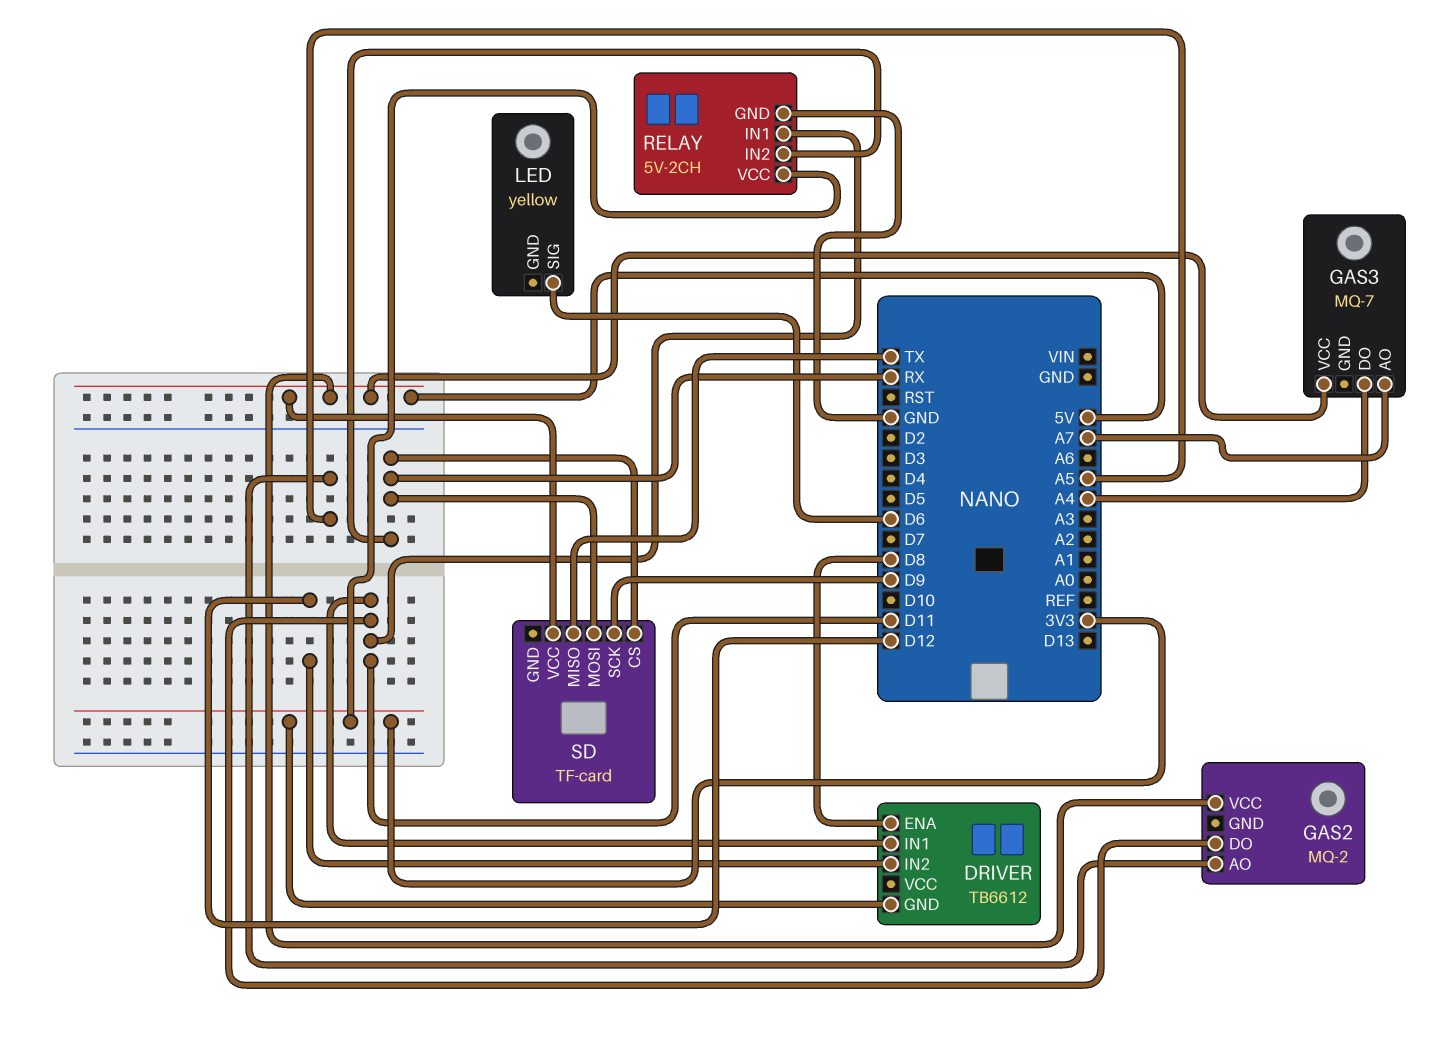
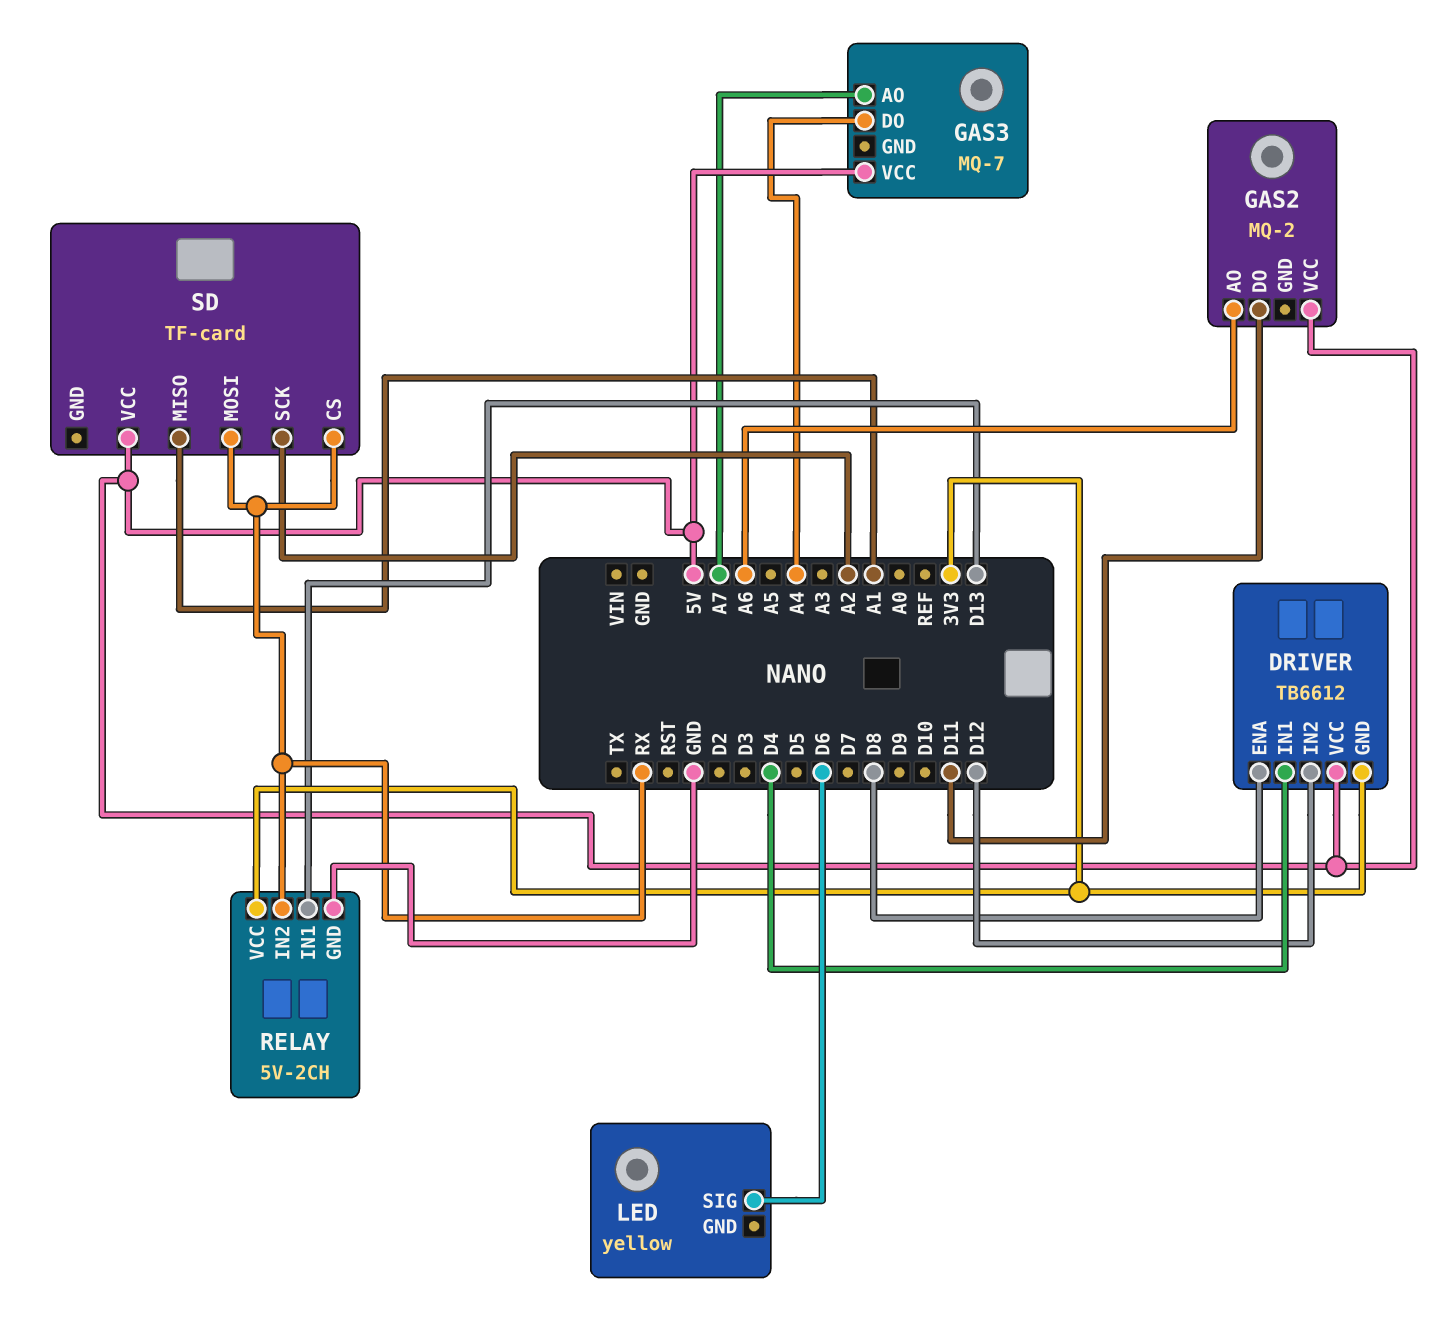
DRIVER pin IN1: D11 -> D4
DRIVER pin VCC: none -> 5V
GAS2 pin AO: A5 -> A6
RELAY pin IN1: D11 -> D13
SD pin MISO: TX -> A1
SD pin SCK: D9 -> A2

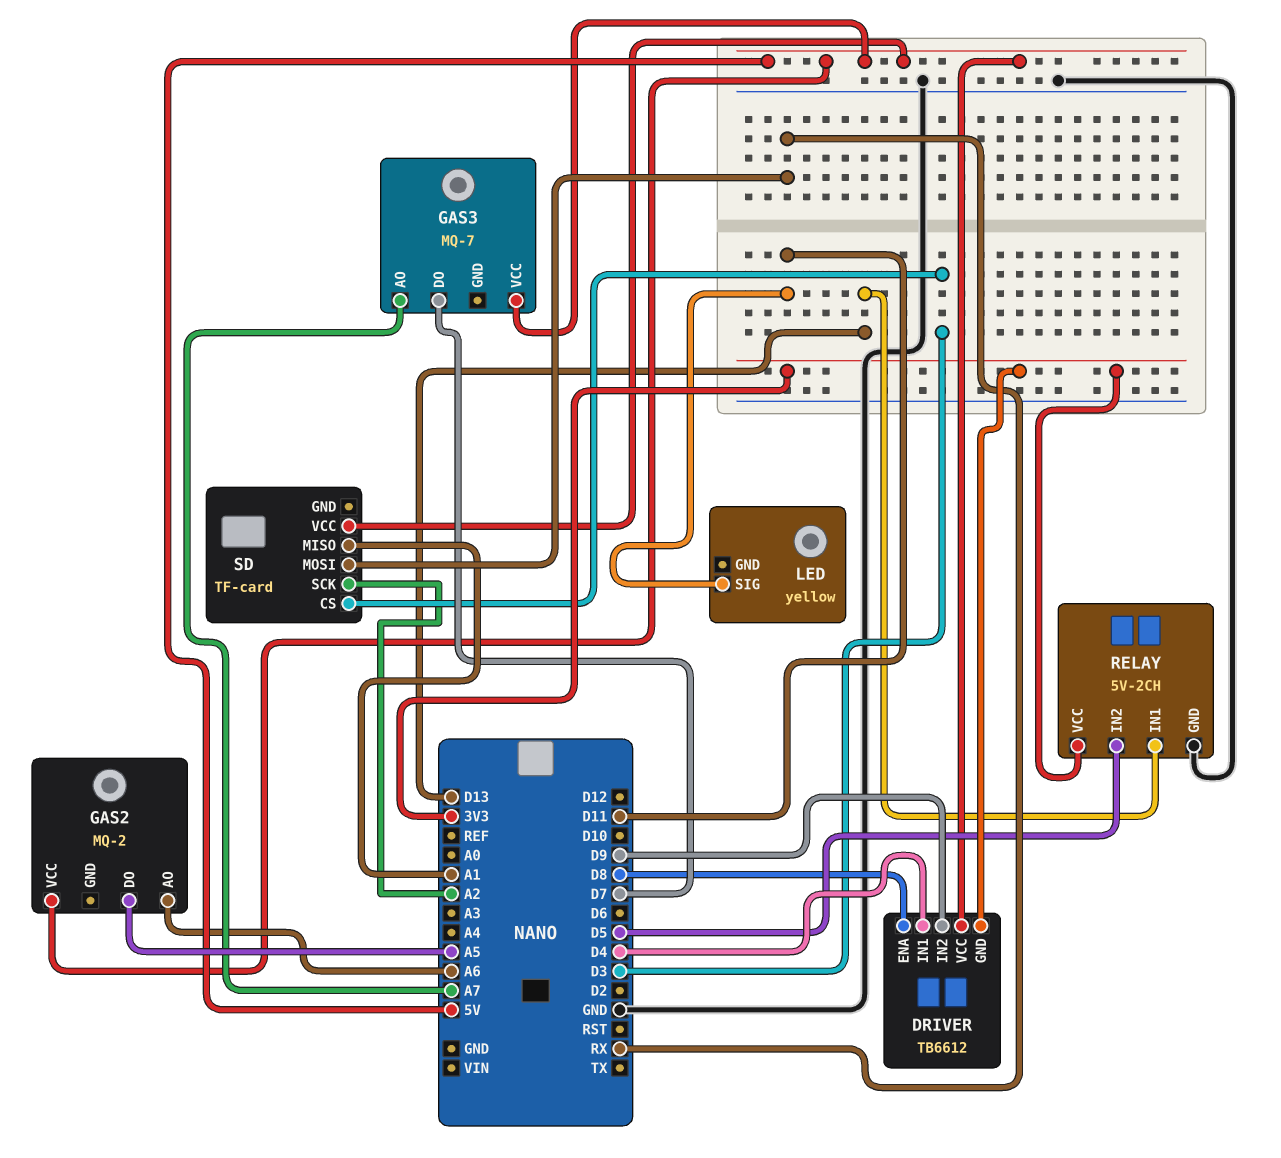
DRIVER pin IN2: D12 -> D9
GAS2 pin DO: D11 -> A5
GAS3 pin DO: A4 -> D7
LED pin SIG: D6 -> D11
RELAY pin IN2: RX -> D5
SD pin CS: RX -> D3

